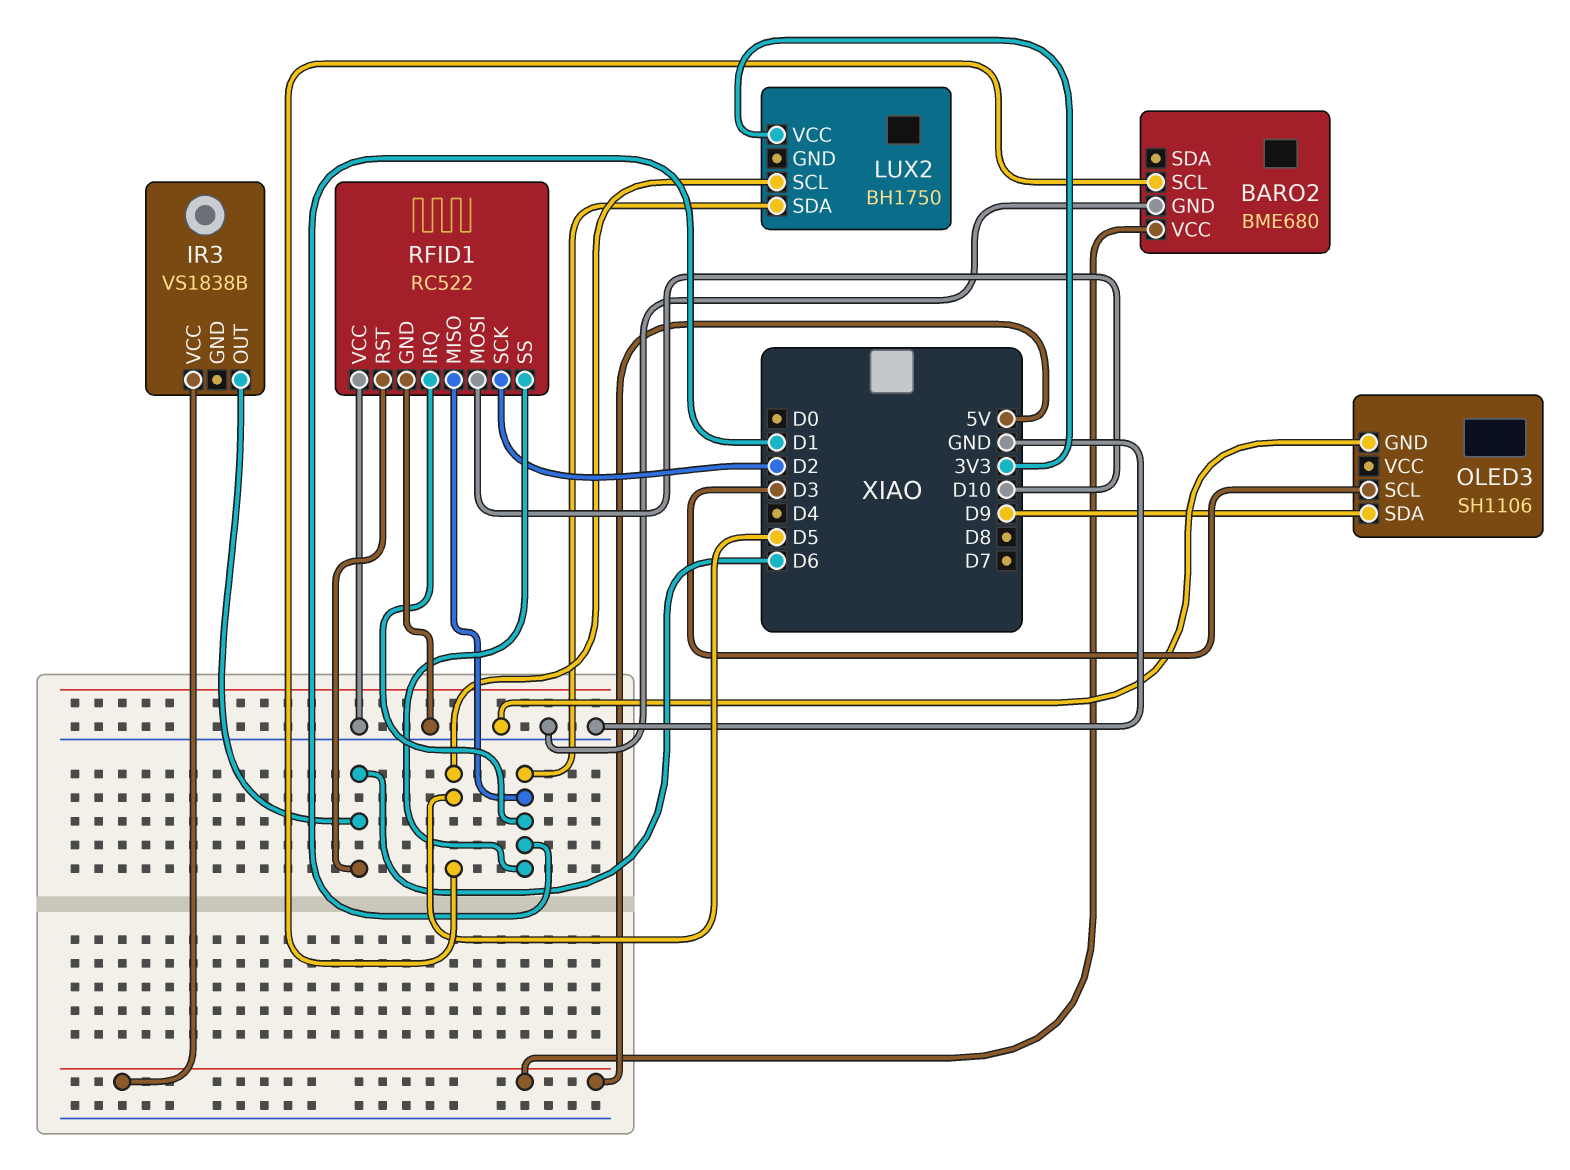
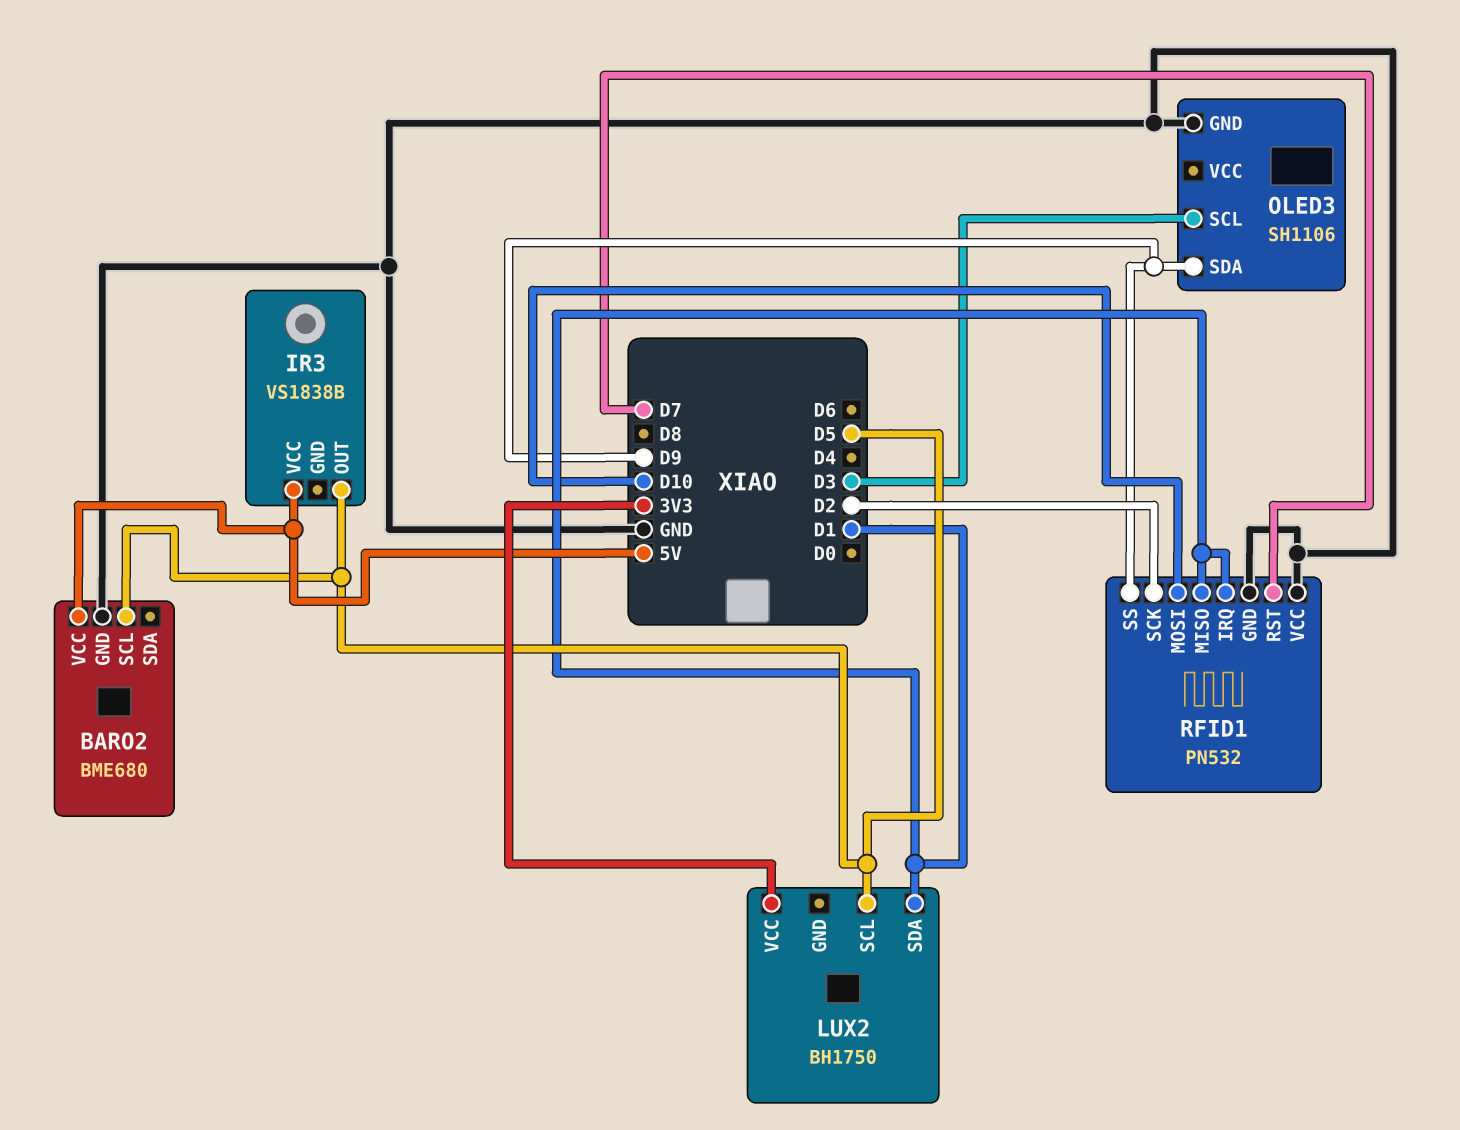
IR3 pin OUT: D6 -> D5
RFID1: RC522 -> PN532
RFID1 pin RST: D6 -> D7
RFID1 pin SS: D1 -> D9

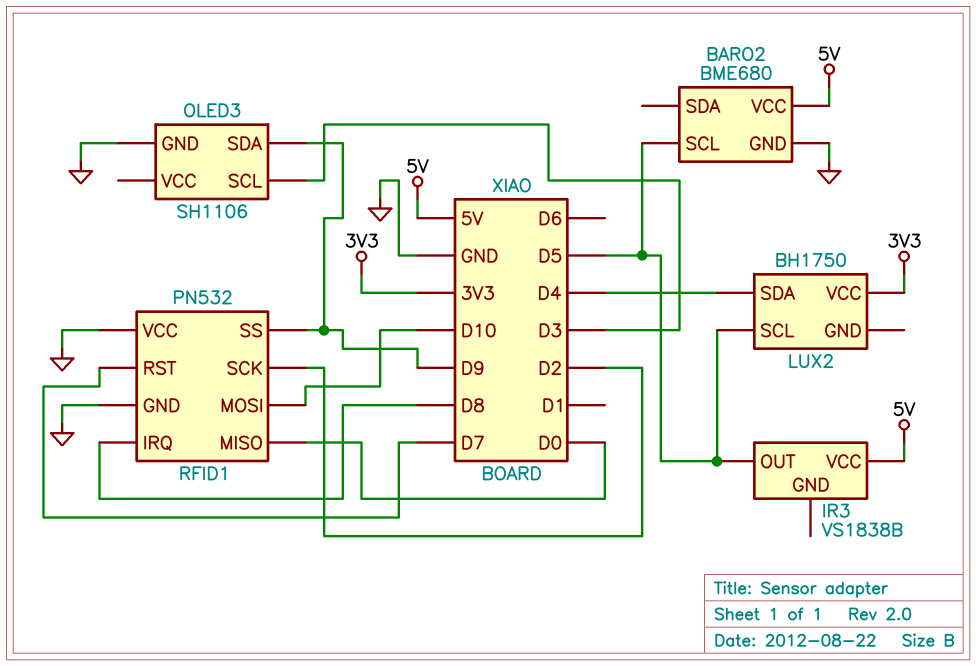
LUX2 pin SDA: D1 -> D4
RFID1 pin IRQ: D1 -> D8
RFID1 pin MISO: D1 -> D0

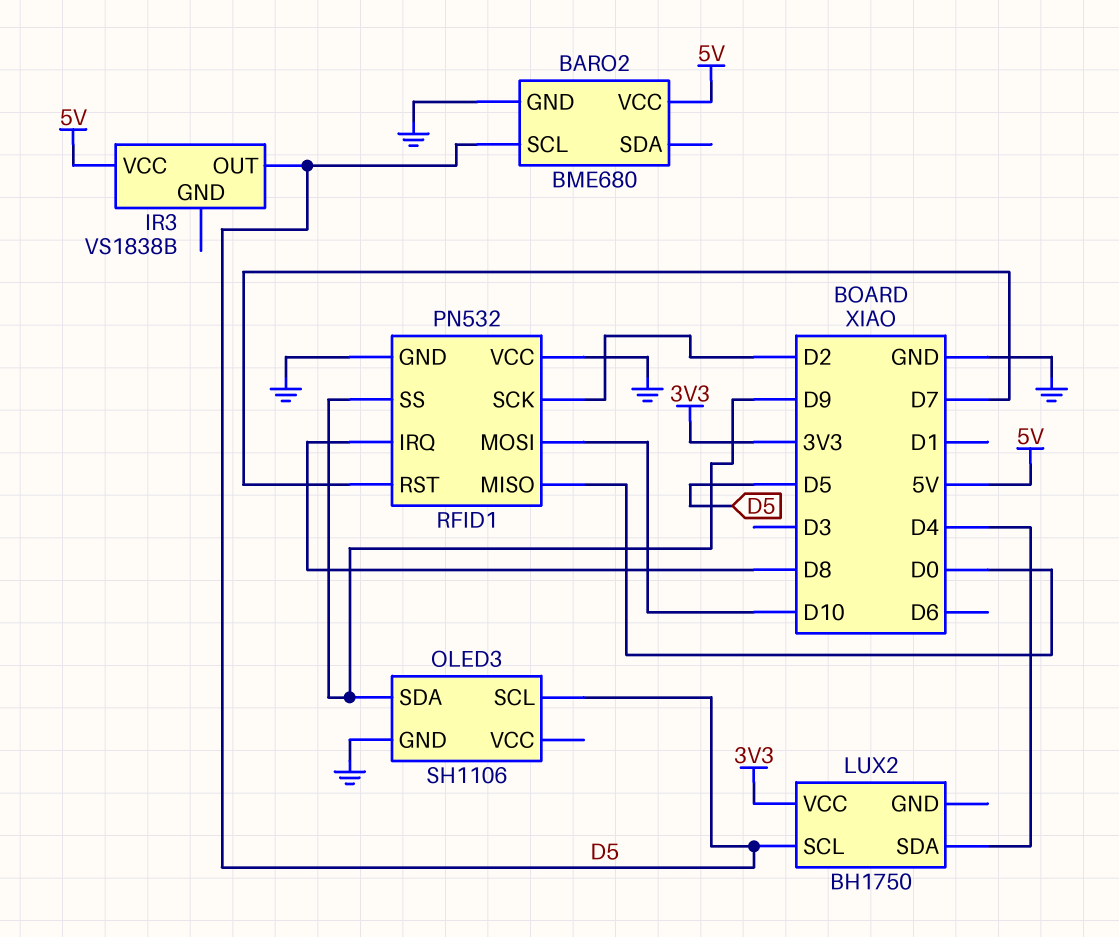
OLED3 pin SCL: D3 -> D5

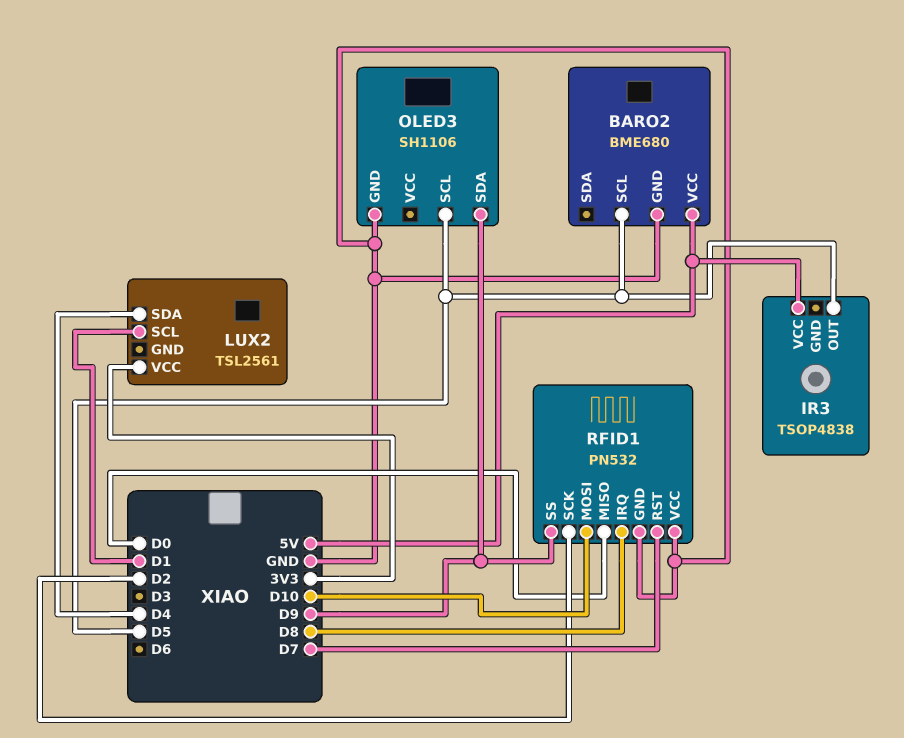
IR3: VS1838B -> TSOP4838
LUX2: BH1750 -> TSL2561
LUX2 pin SCL: D5 -> D1

